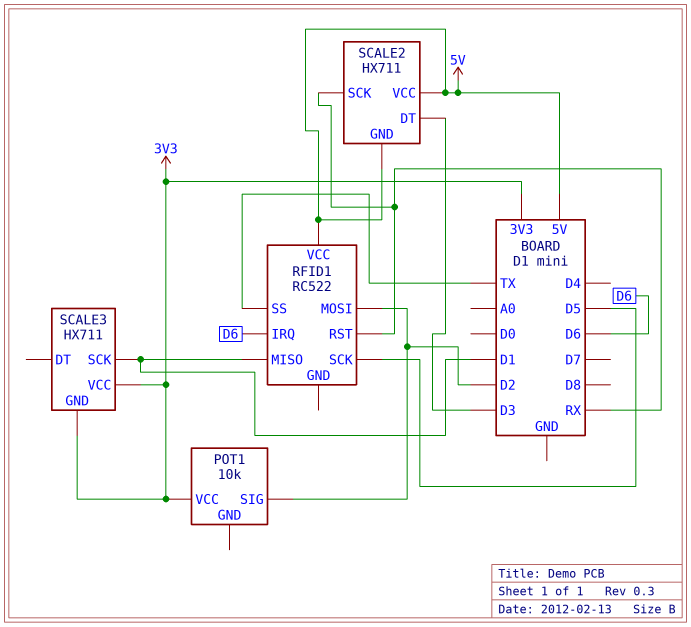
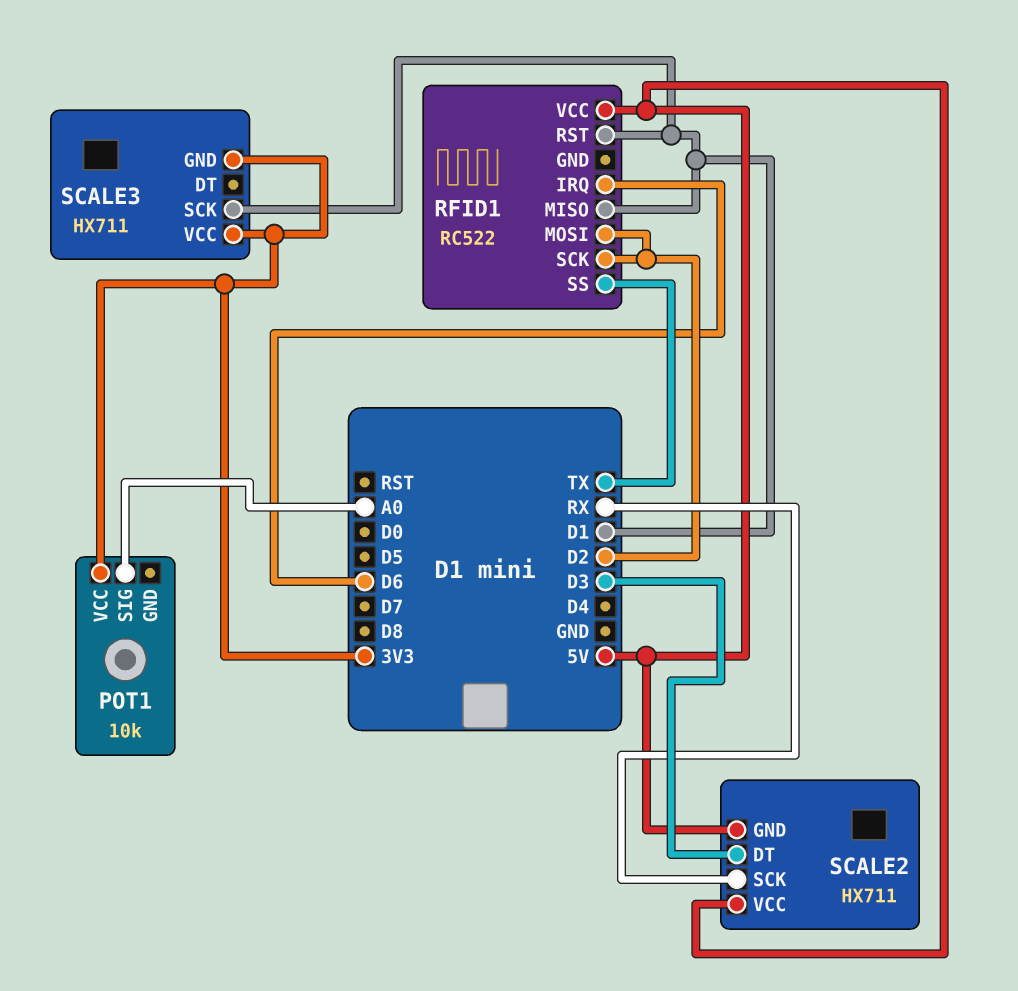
POT1 pin SIG: D2 -> A0
RFID1 pin RST: RX -> D1
RFID1 pin SCK: D5 -> D2

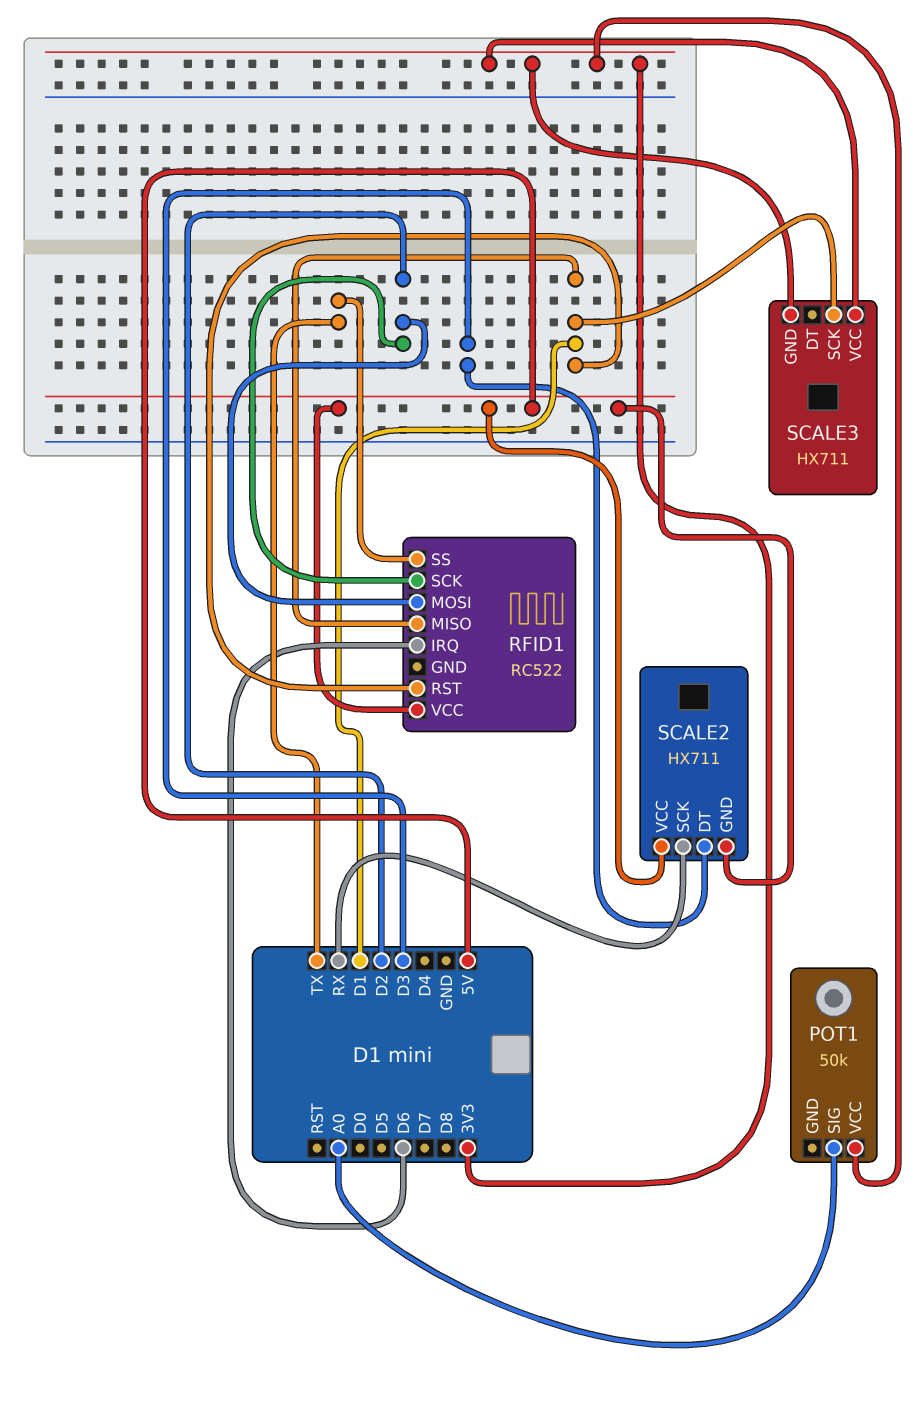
POT1: 10k -> 50k

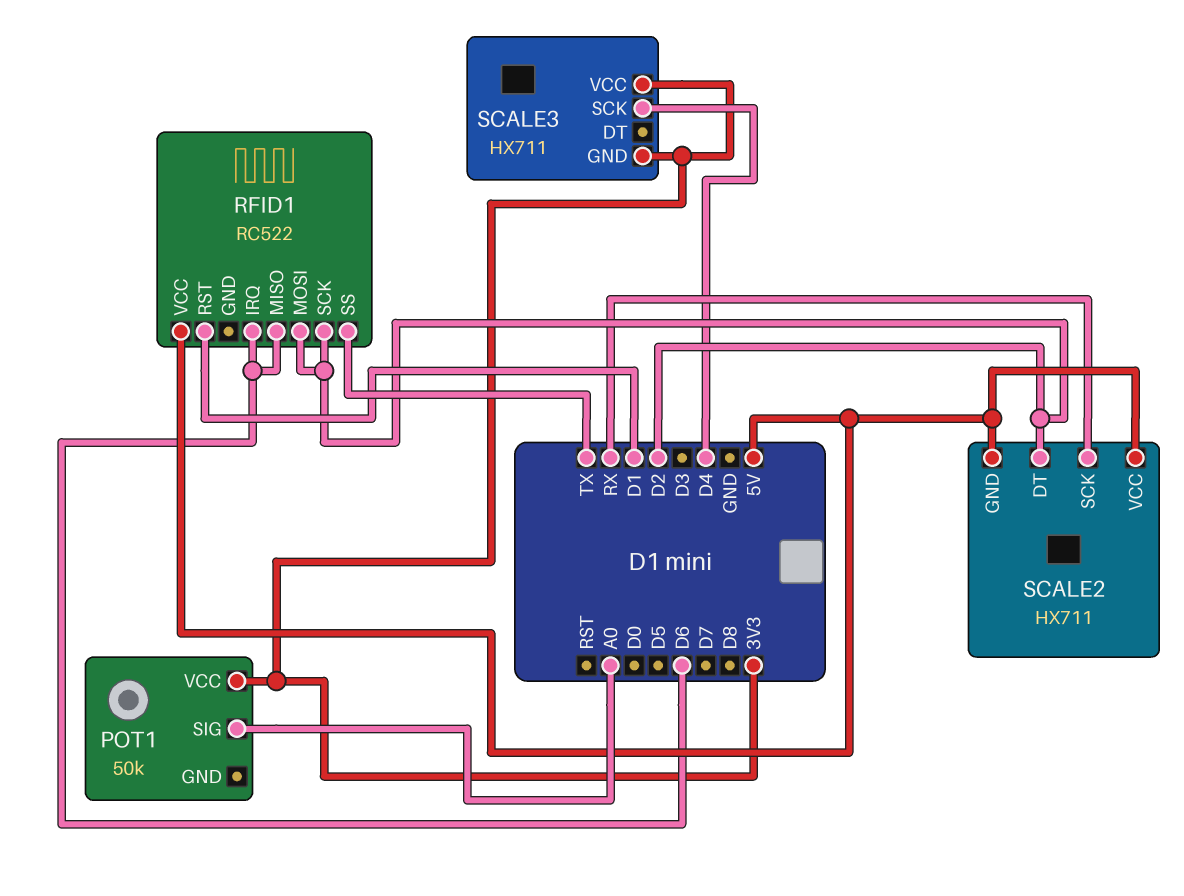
RFID1 pin MISO: D1 -> D6
SCALE2 pin DT: D3 -> D2
SCALE3 pin SCK: D1 -> D4

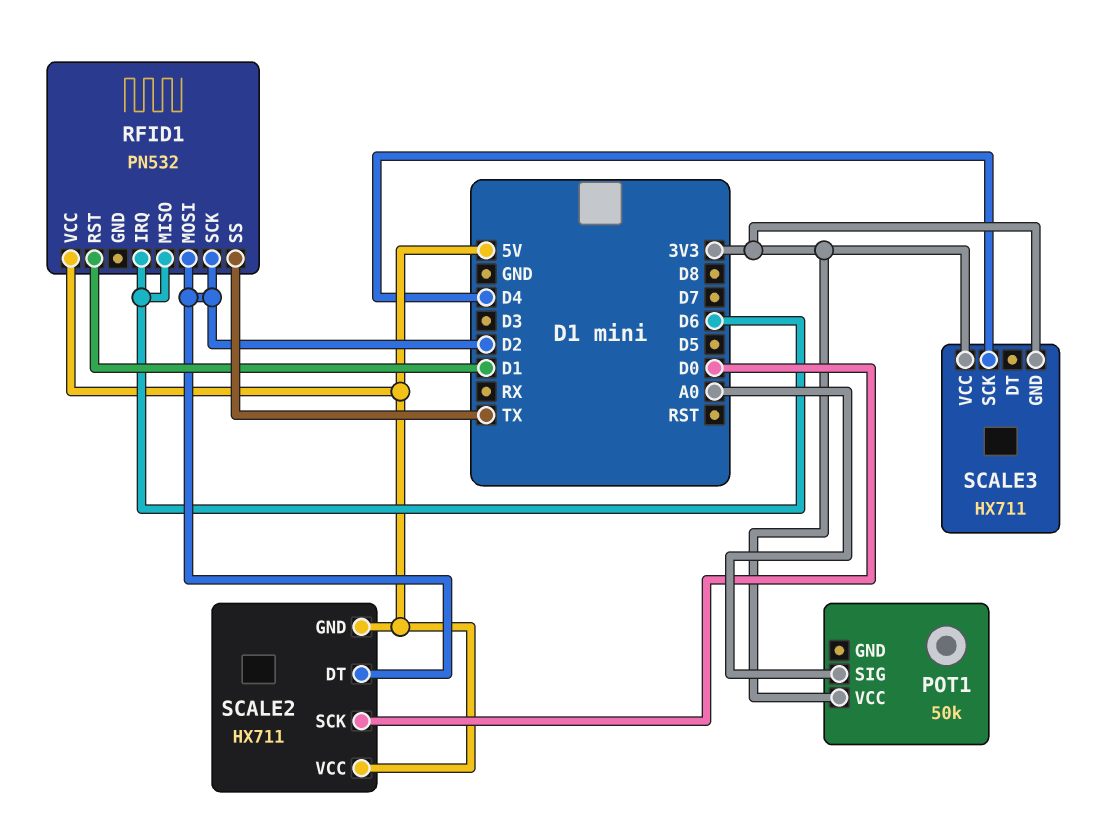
RFID1: RC522 -> PN532
SCALE2 pin SCK: RX -> D0

